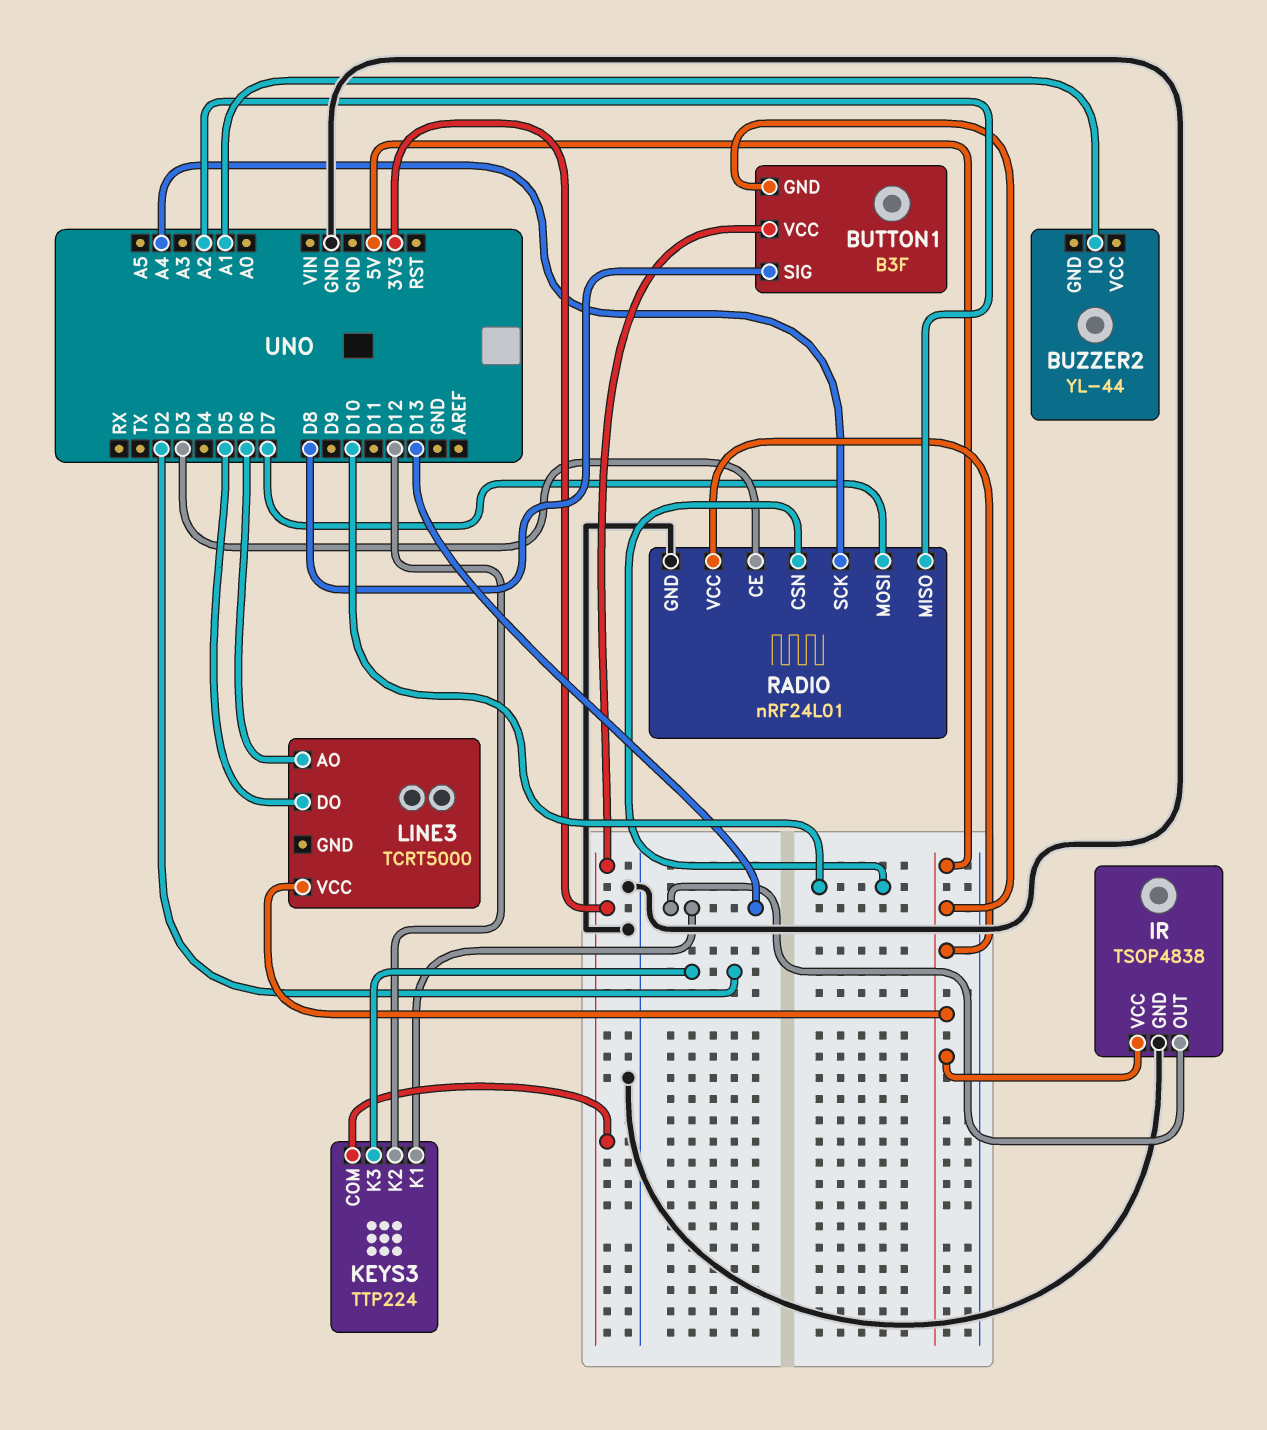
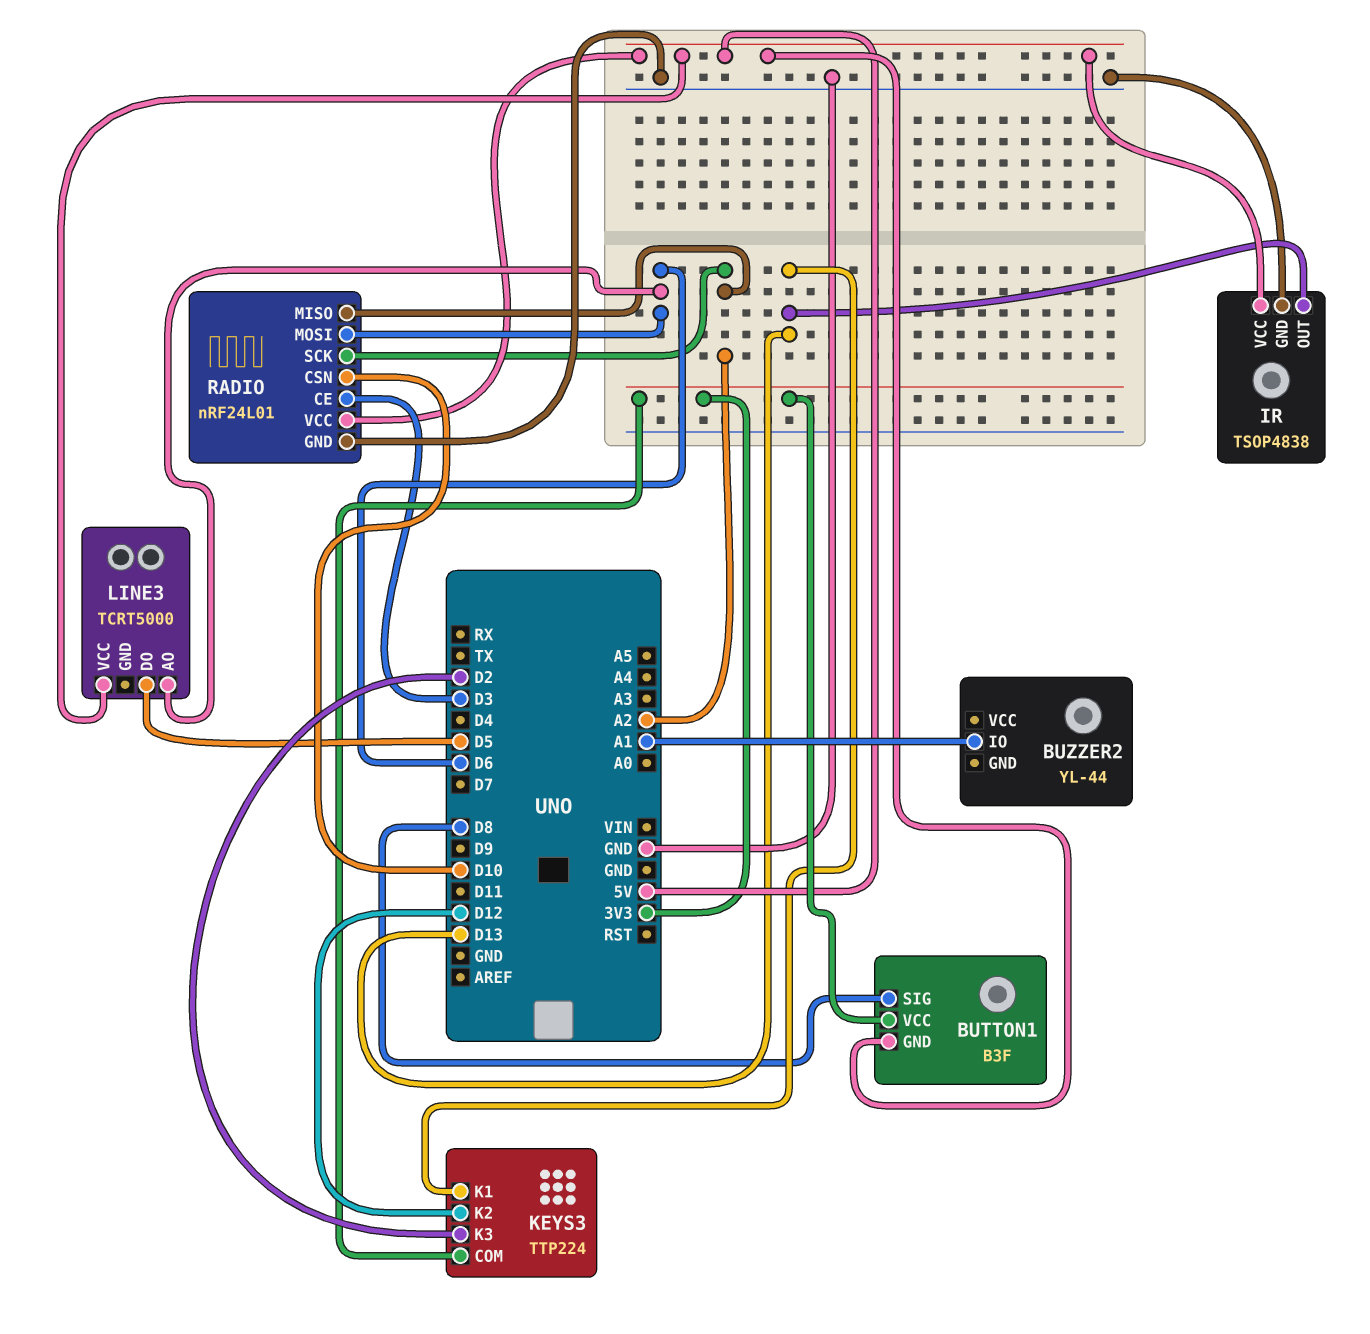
RADIO pin MOSI: D7 -> D6
RADIO pin SCK: A4 -> A2

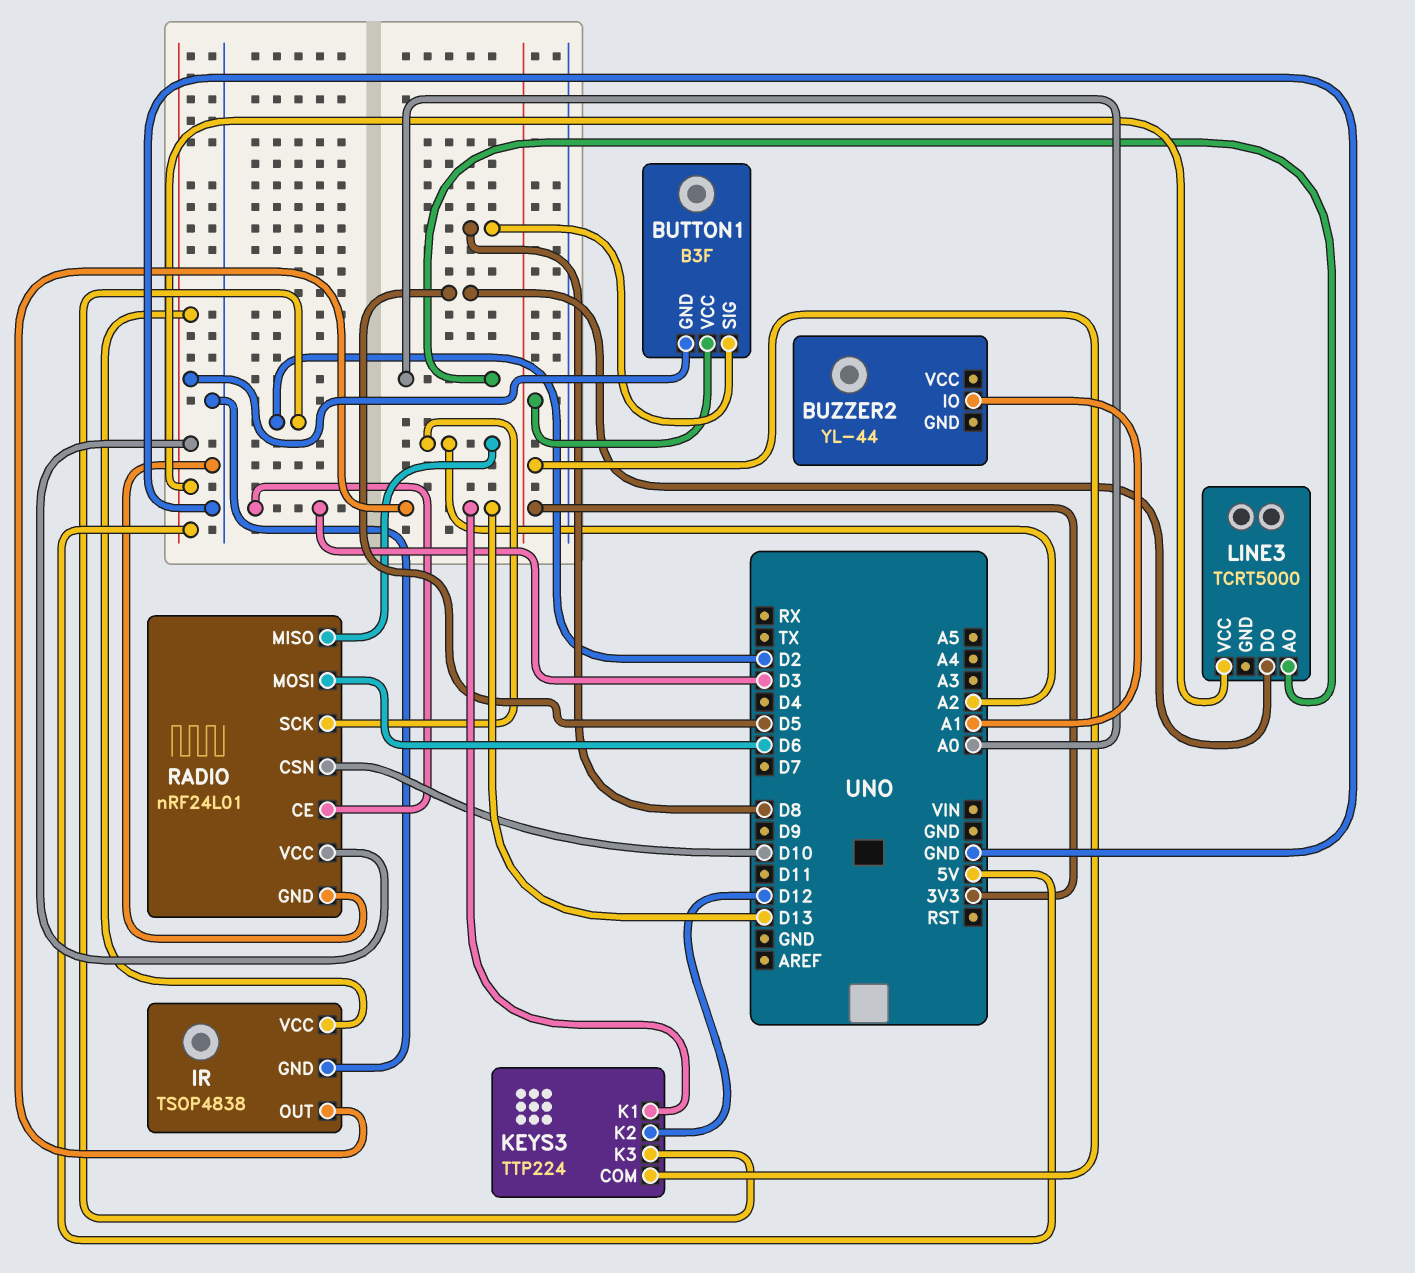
LINE3 pin AO: D6 -> A0

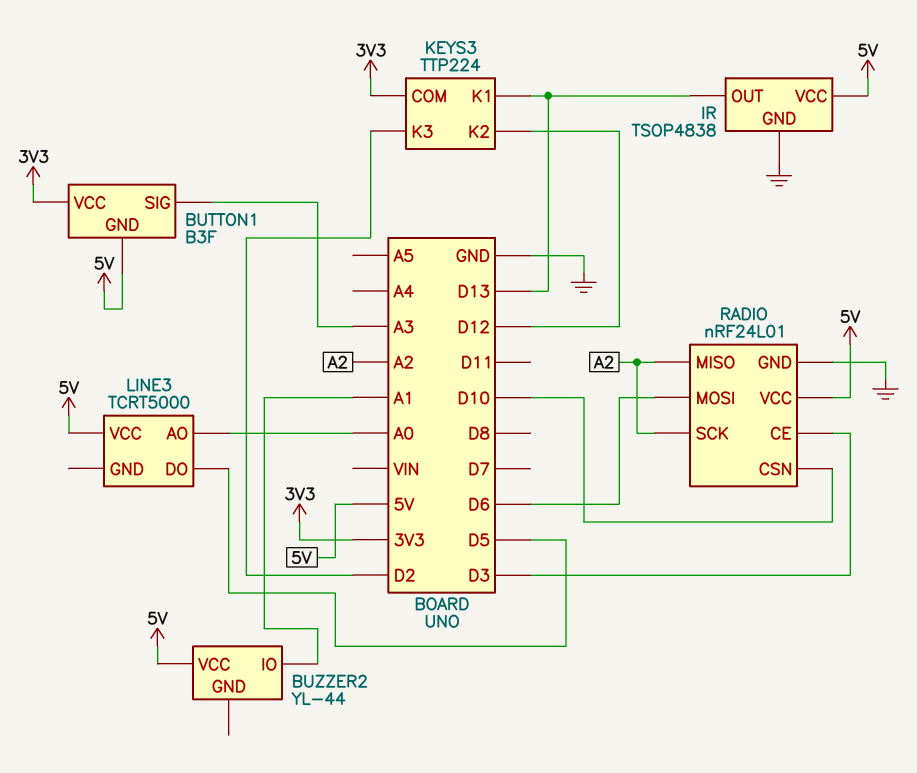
BUTTON1 pin SIG: D8 -> A3
BUZZER2 pin VCC: none -> 5V

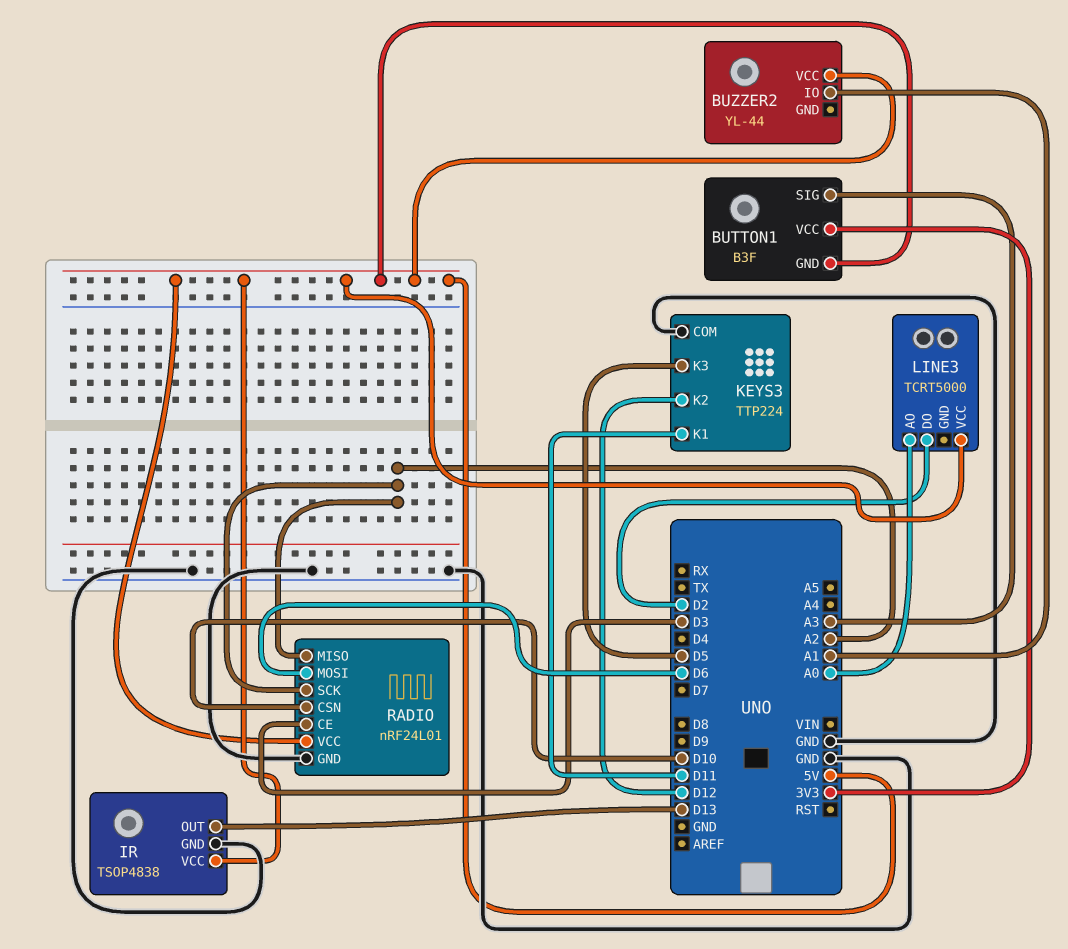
KEYS3 pin COM: 3V3 -> GND
KEYS3 pin K1: D13 -> D11
KEYS3 pin K3: D2 -> D5
LINE3 pin DO: D5 -> D2

